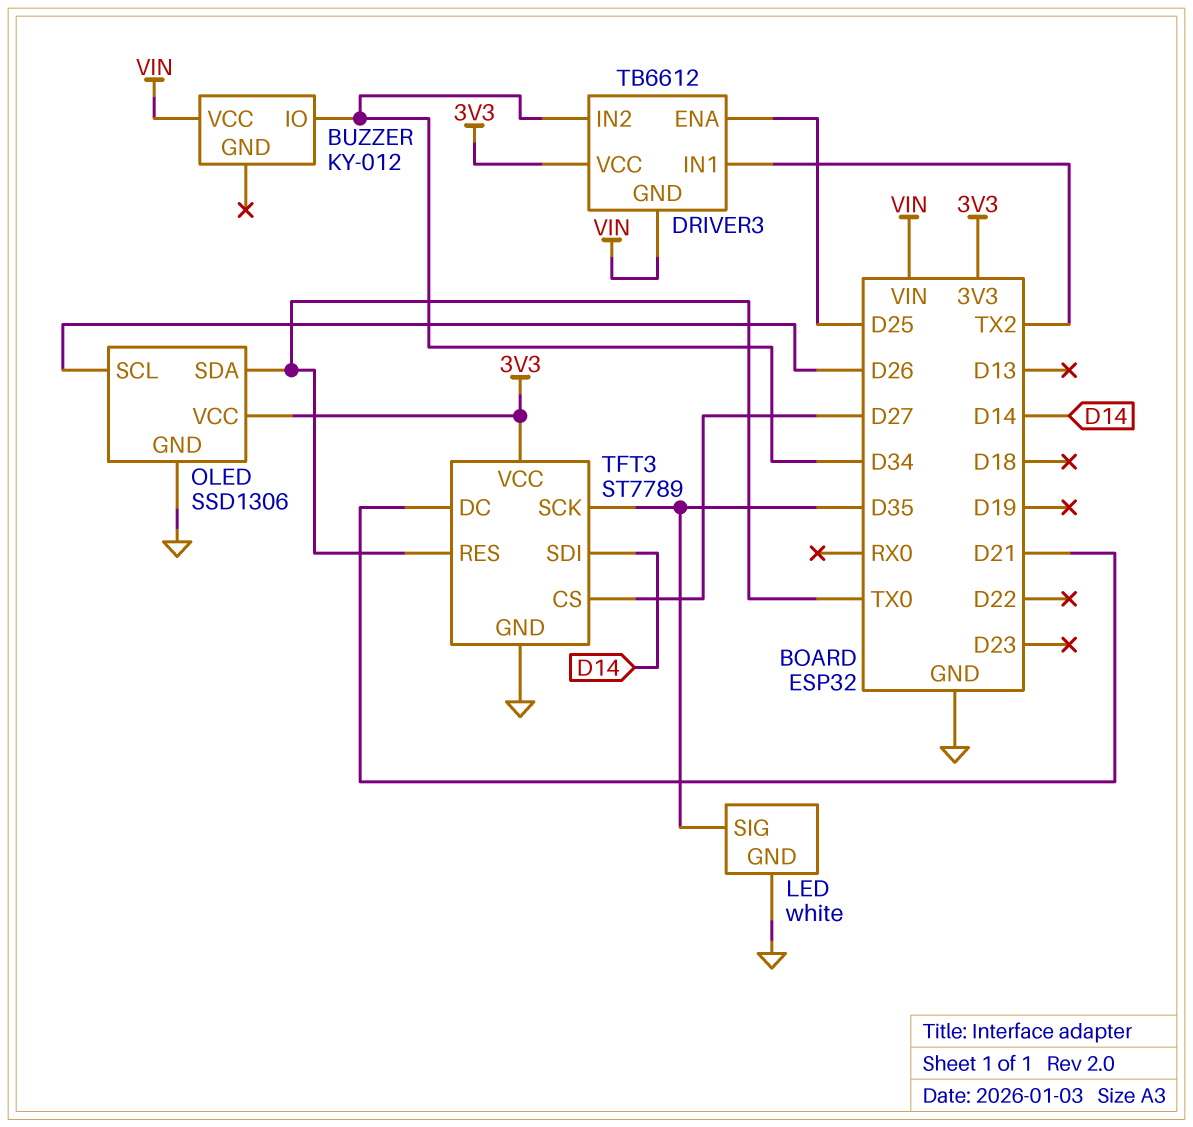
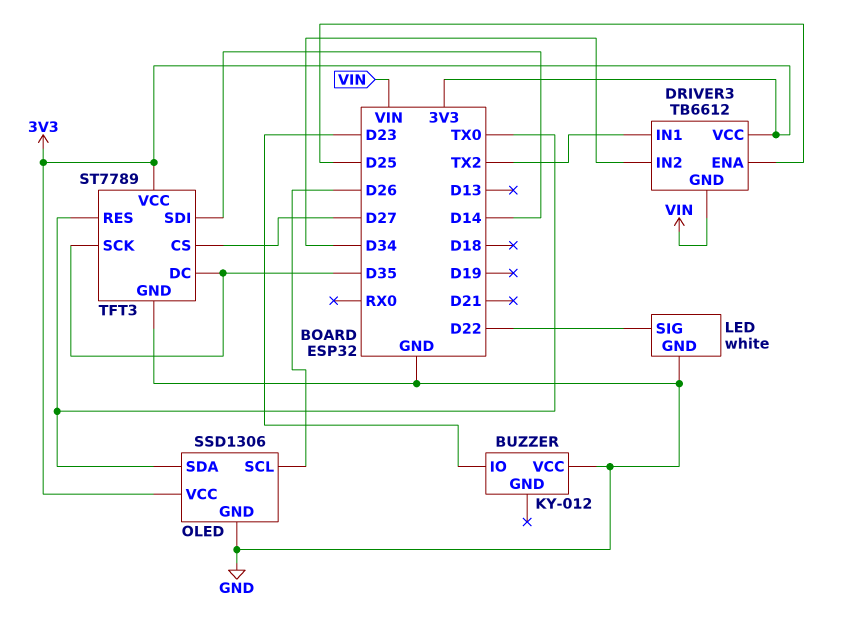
BUZZER pin IO: D34 -> D23
BUZZER pin VCC: VIN -> GND
LED pin SIG: D35 -> D22
TFT3 pin DC: D21 -> D35

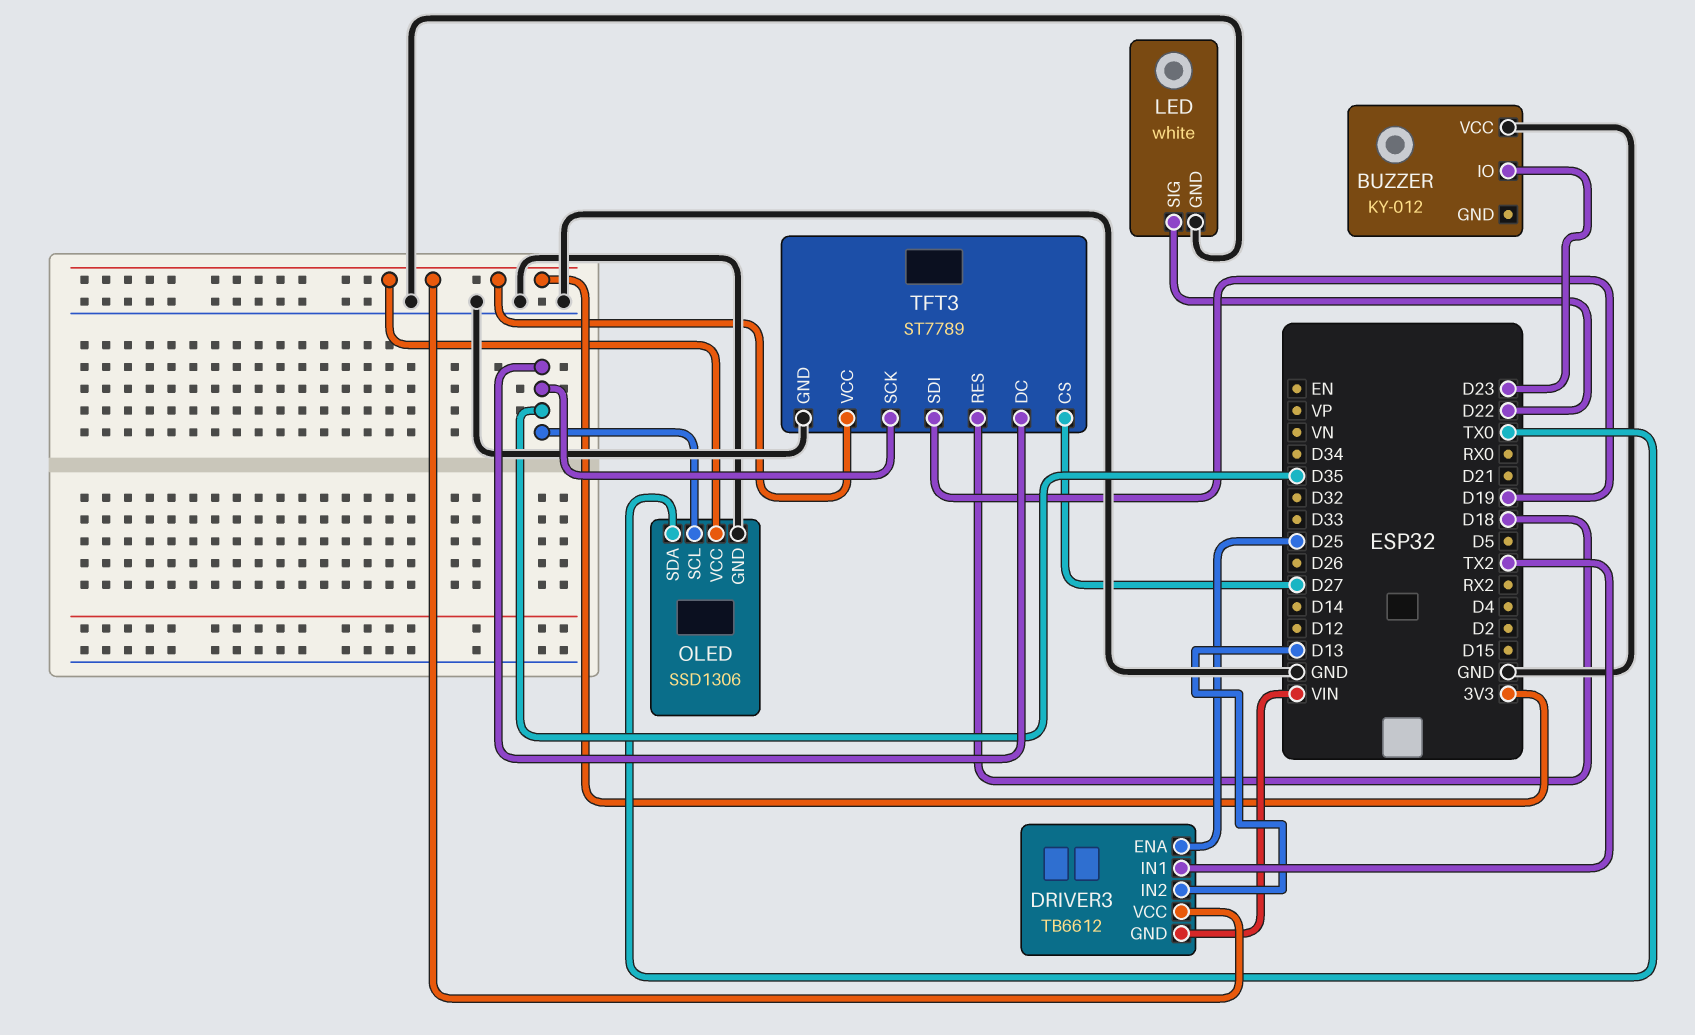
DRIVER3 pin IN2: D34 -> D13
OLED pin SCL: D26 -> D35
TFT3 pin RES: TX0 -> D18
TFT3 pin SDI: D14 -> D19

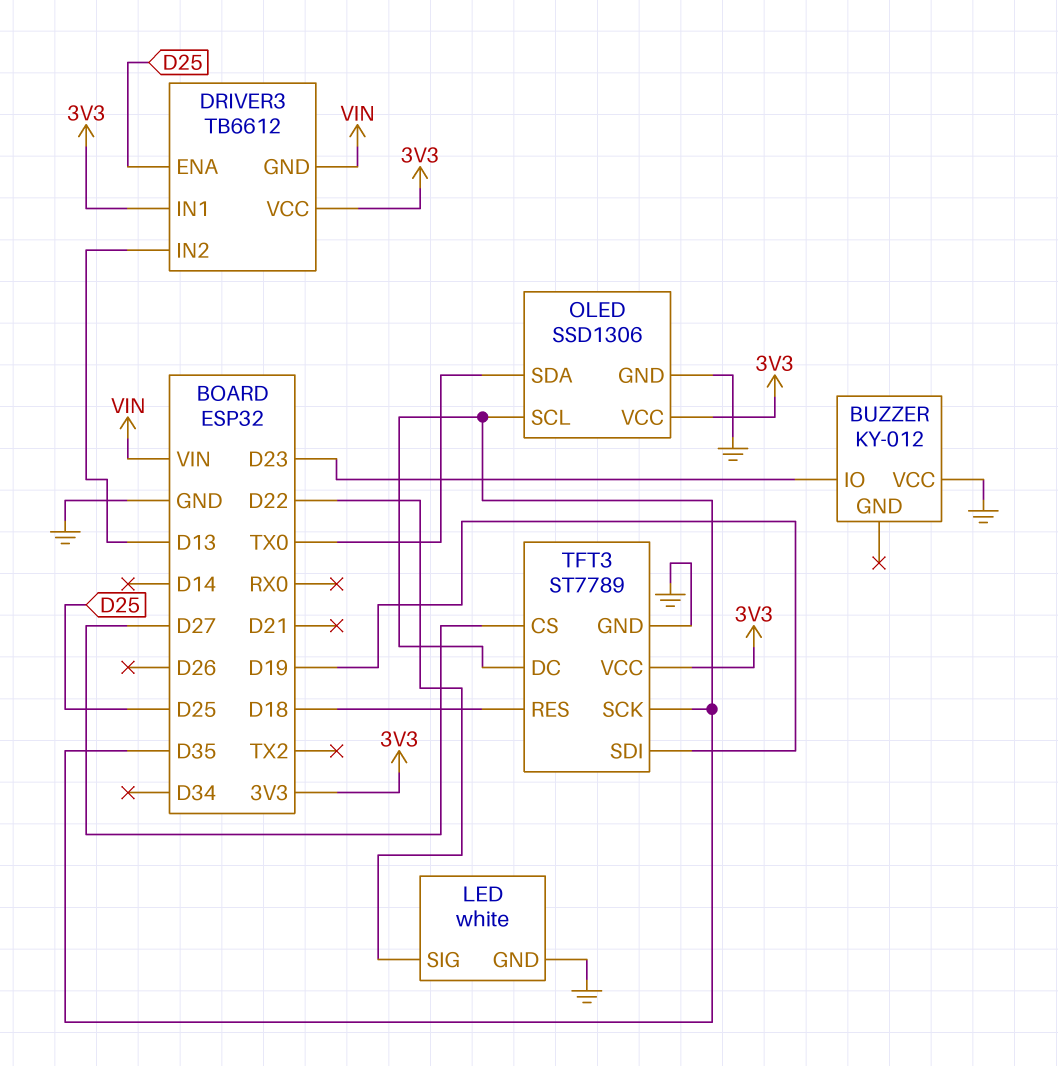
DRIVER3 pin IN1: TX2 -> 3V3

